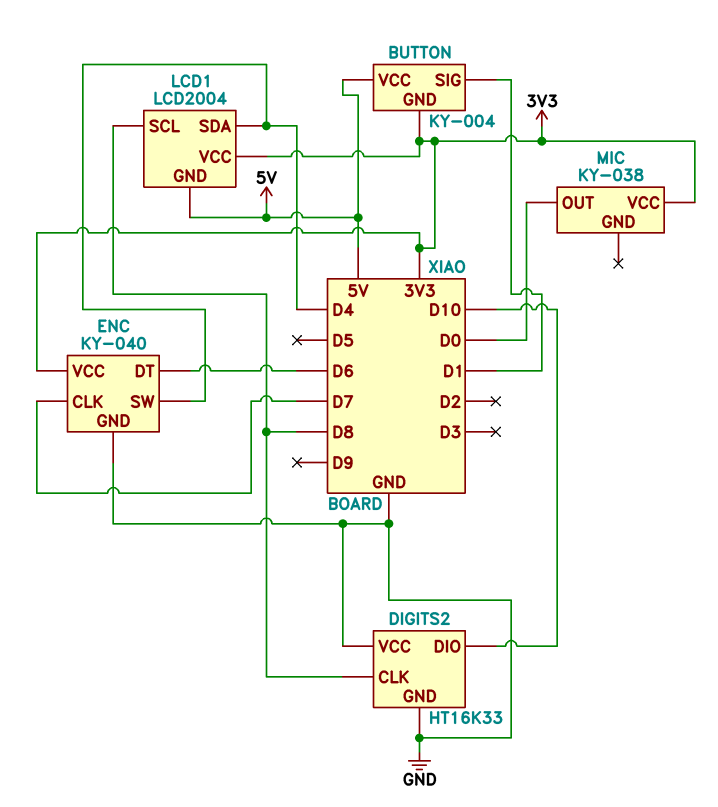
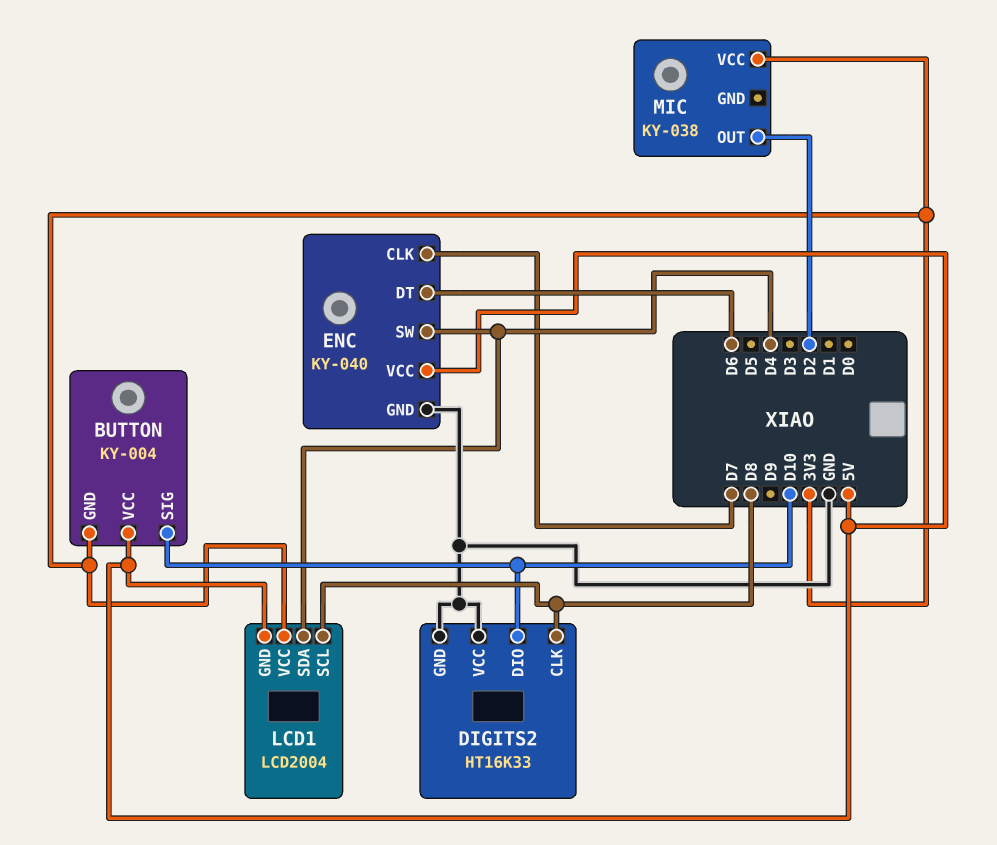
BUTTON pin SIG: D1 -> D10
ENC pin VCC: 3V3 -> 5V
MIC pin OUT: D0 -> D2

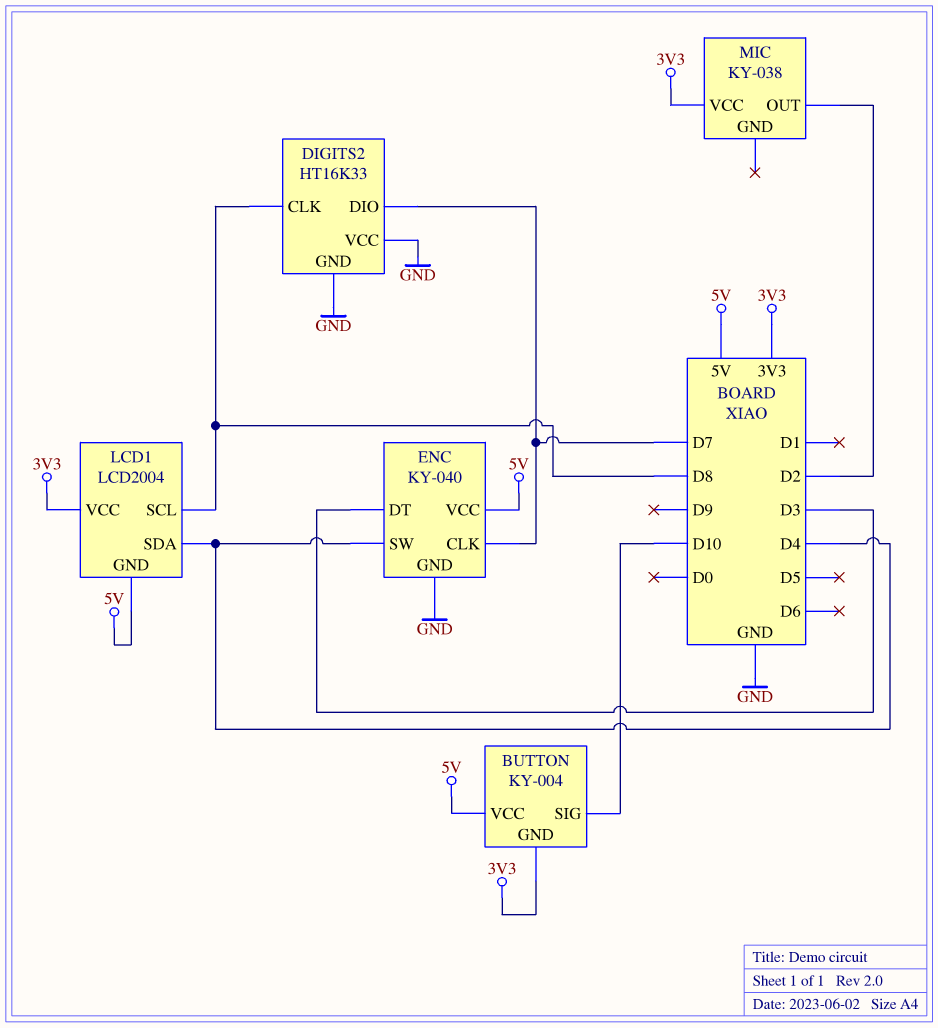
DIGITS2 pin DIO: D10 -> D7
ENC pin DT: D6 -> D3

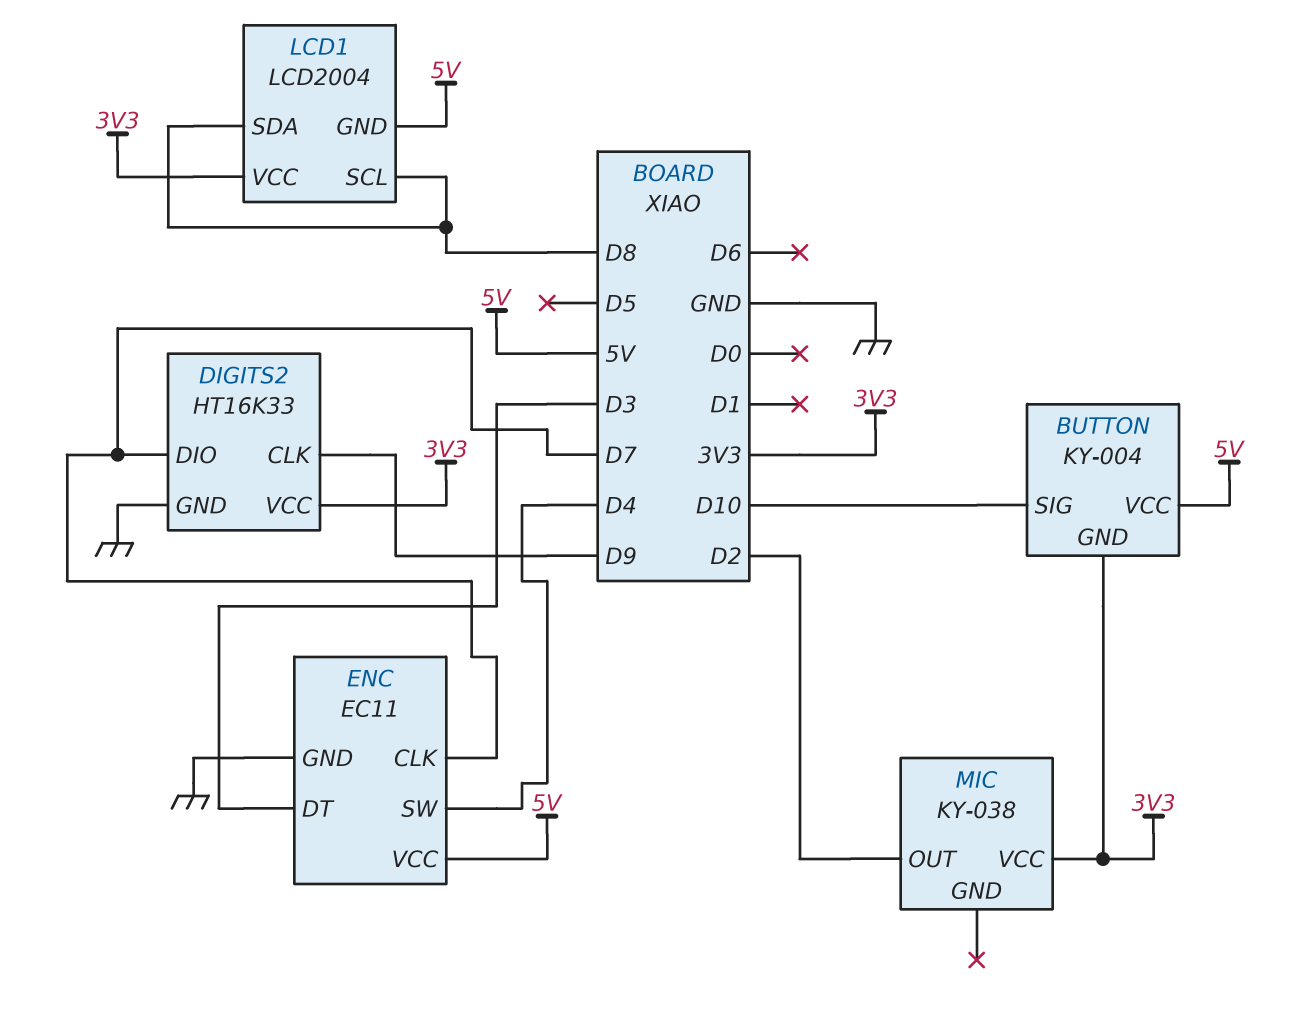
DIGITS2 pin CLK: D8 -> D9
DIGITS2 pin VCC: GND -> 3V3
ENC: KY-040 -> EC11
LCD1 pin SDA: D4 -> D8

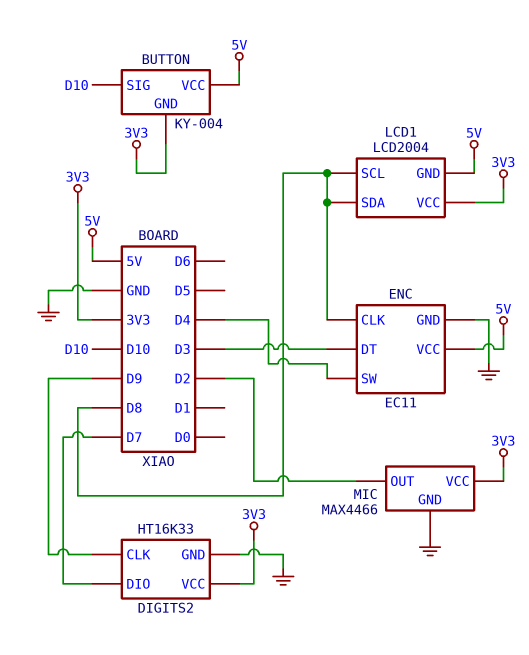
ENC pin CLK: D7 -> D8
MIC: KY-038 -> MAX4466
MIC pin GND: none -> GND

